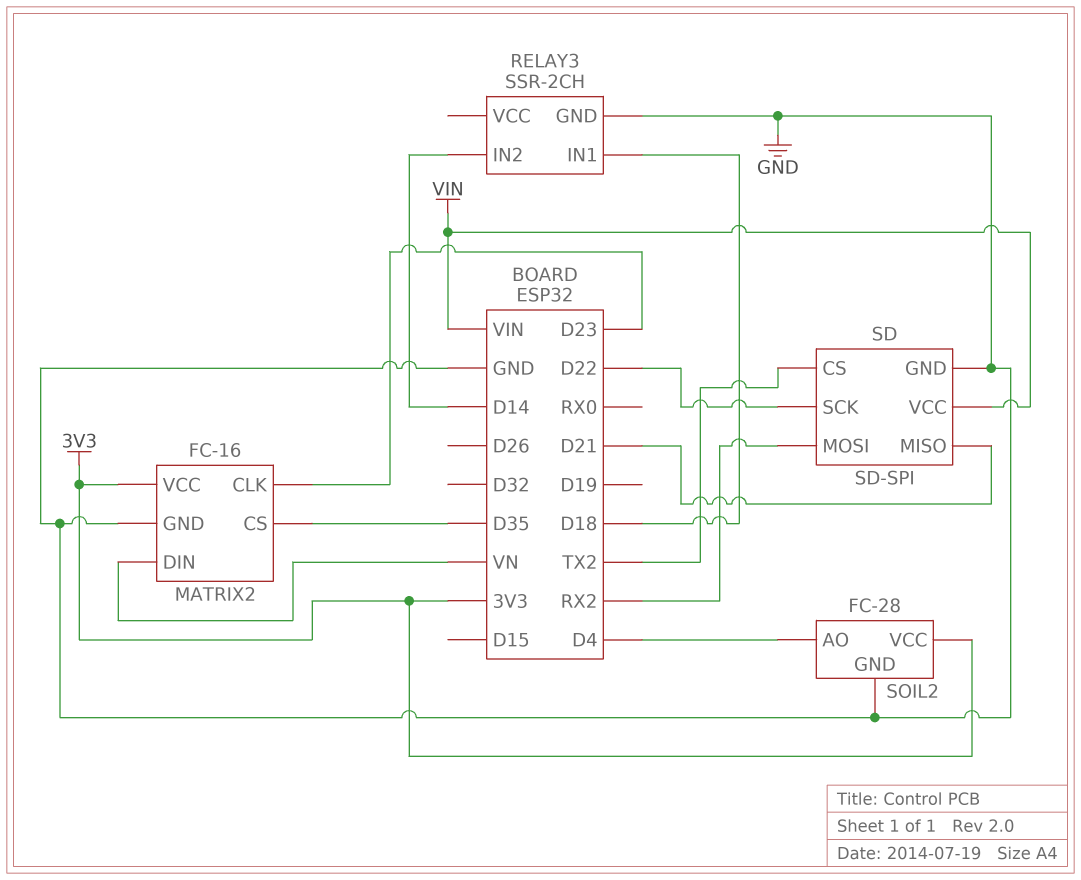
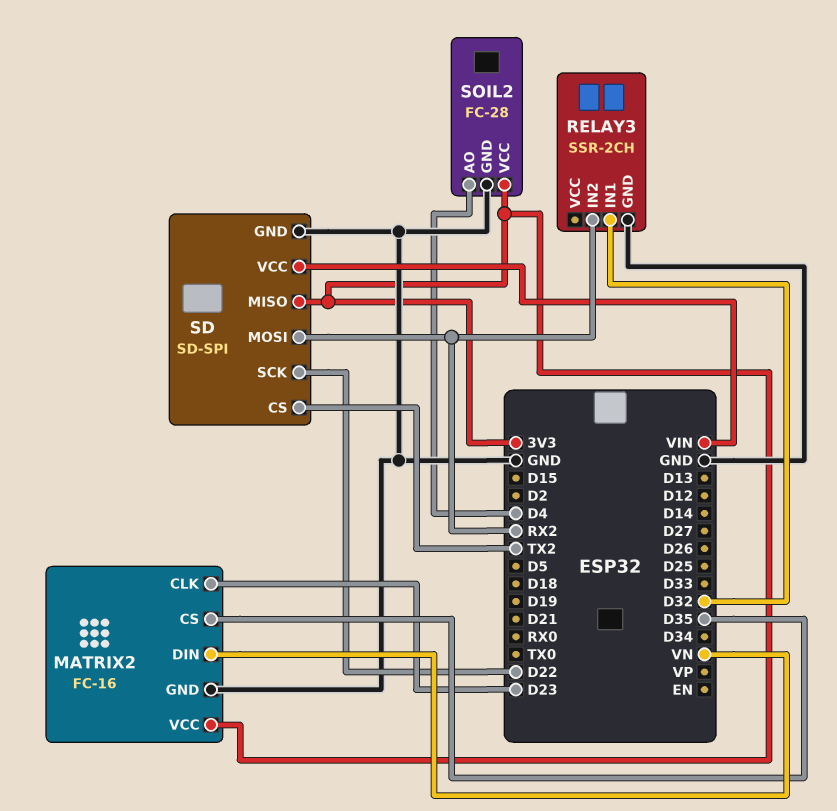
RELAY3 pin IN1: D18 -> D32
RELAY3 pin IN2: D14 -> RX2
SD pin MISO: D21 -> 3V3

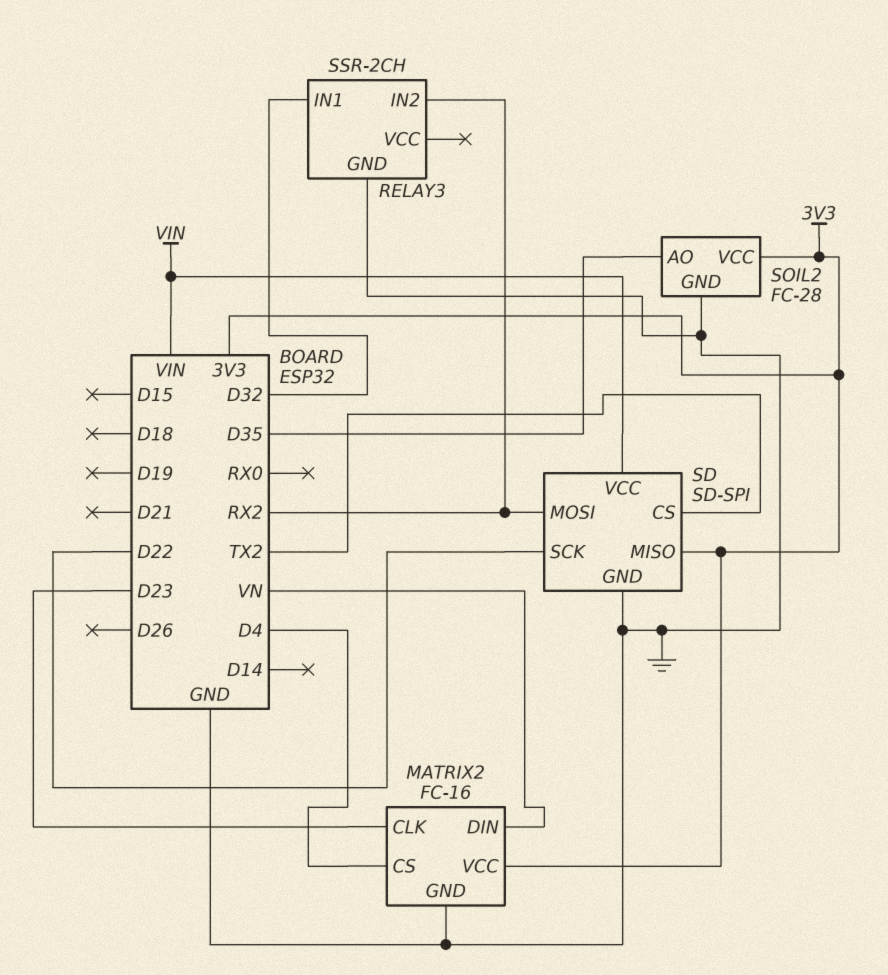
MATRIX2 pin CS: D35 -> D4
SOIL2 pin AO: D4 -> D35

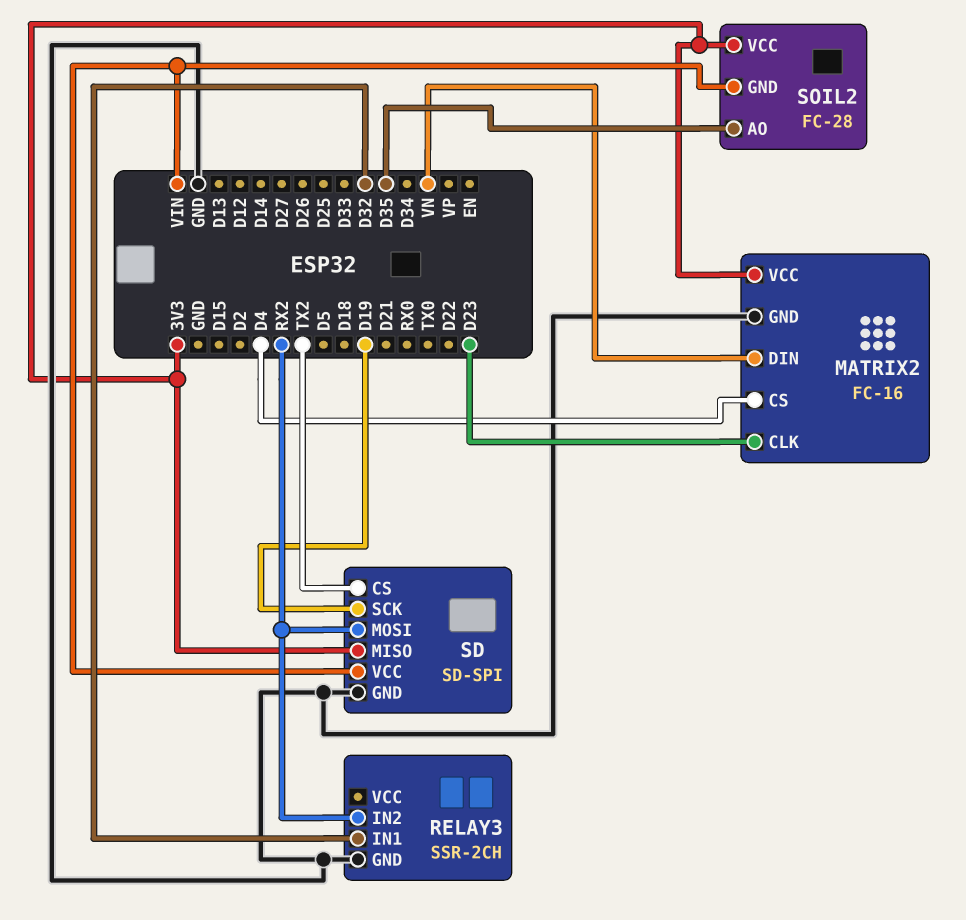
SD pin SCK: D22 -> D19
SOIL2 pin GND: GND -> VIN

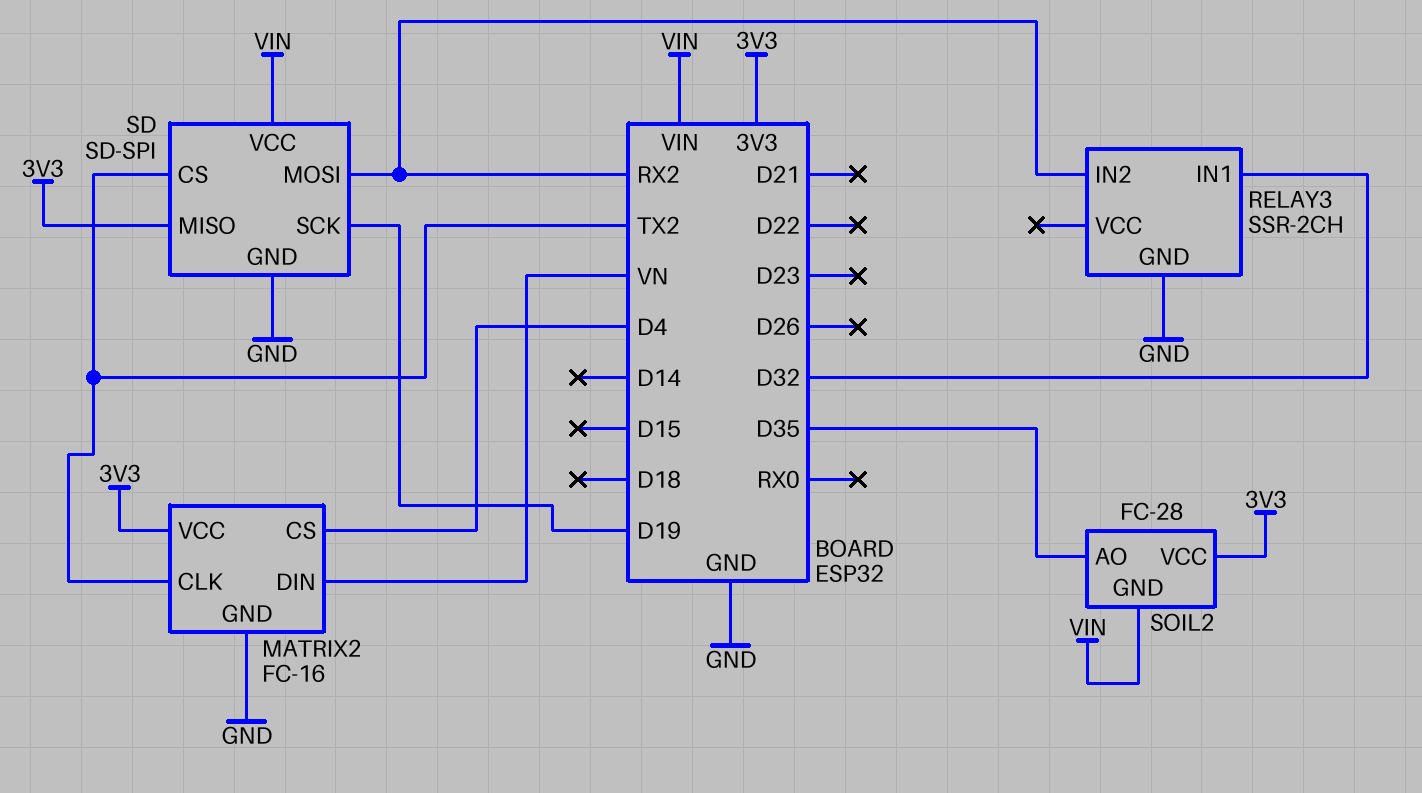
MATRIX2 pin CLK: D23 -> TX2

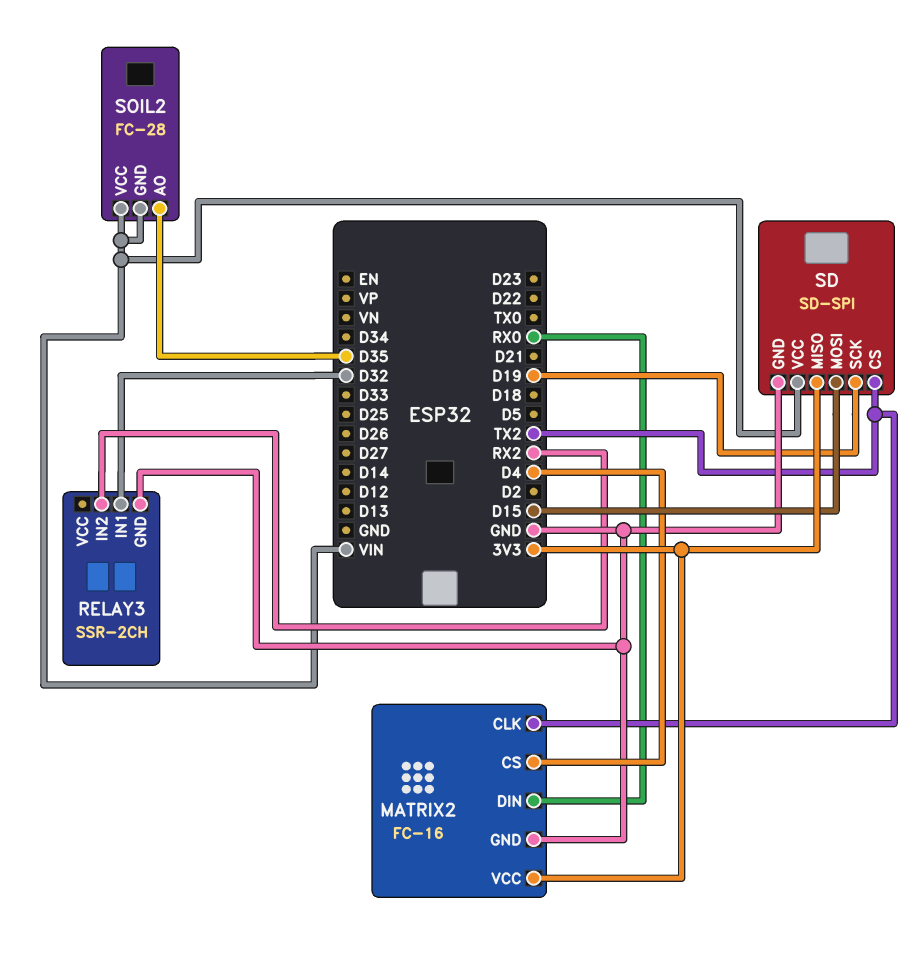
MATRIX2 pin DIN: VN -> RX0
SD pin MOSI: RX2 -> D15
SOIL2 pin VCC: 3V3 -> VIN

